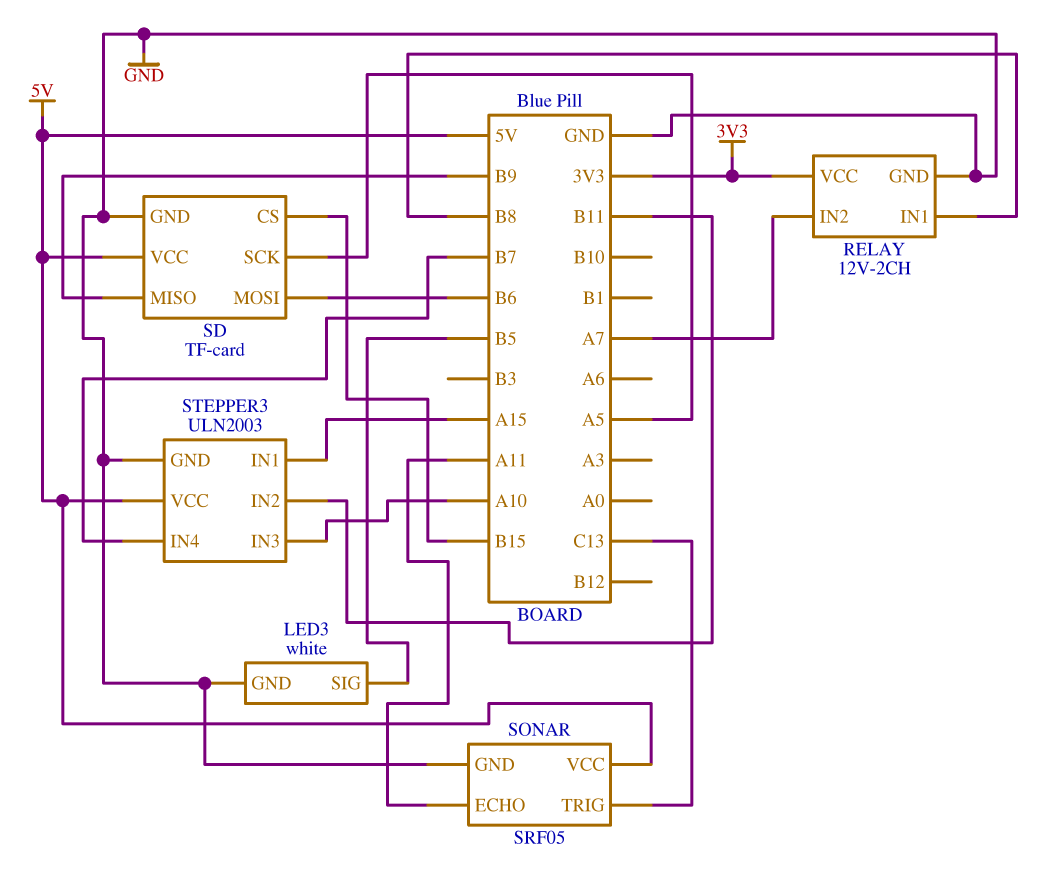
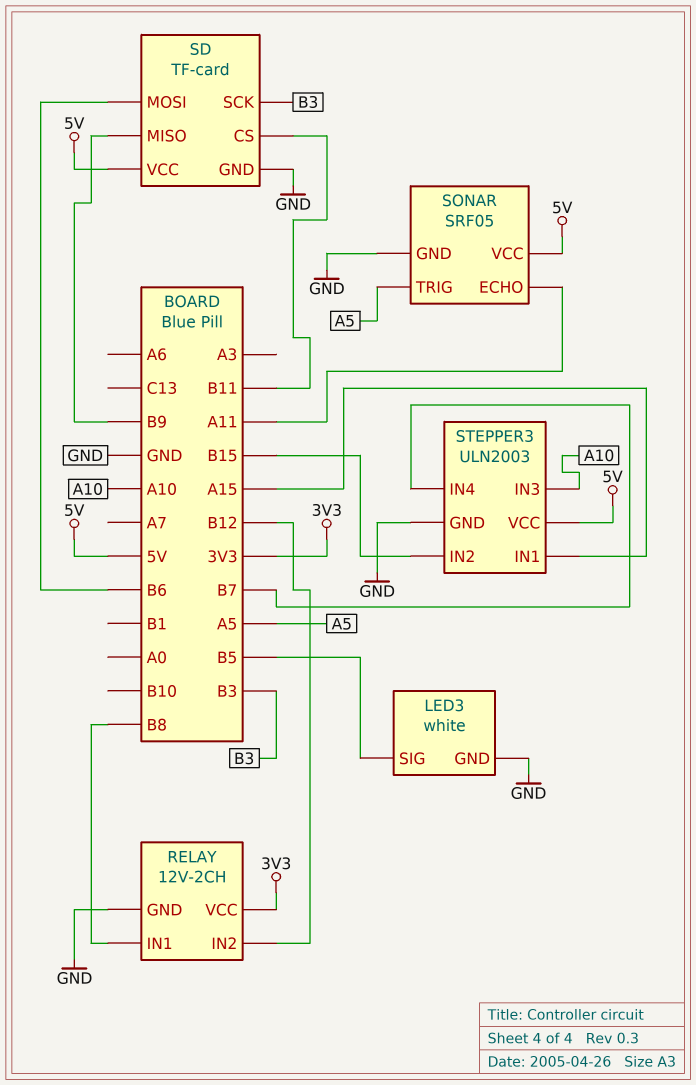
RELAY pin IN2: A7 -> B12
SD pin CS: B15 -> B11
SD pin SCK: A5 -> B3
SONAR pin TRIG: C13 -> A5
STEPPER3 pin IN2: B11 -> B15

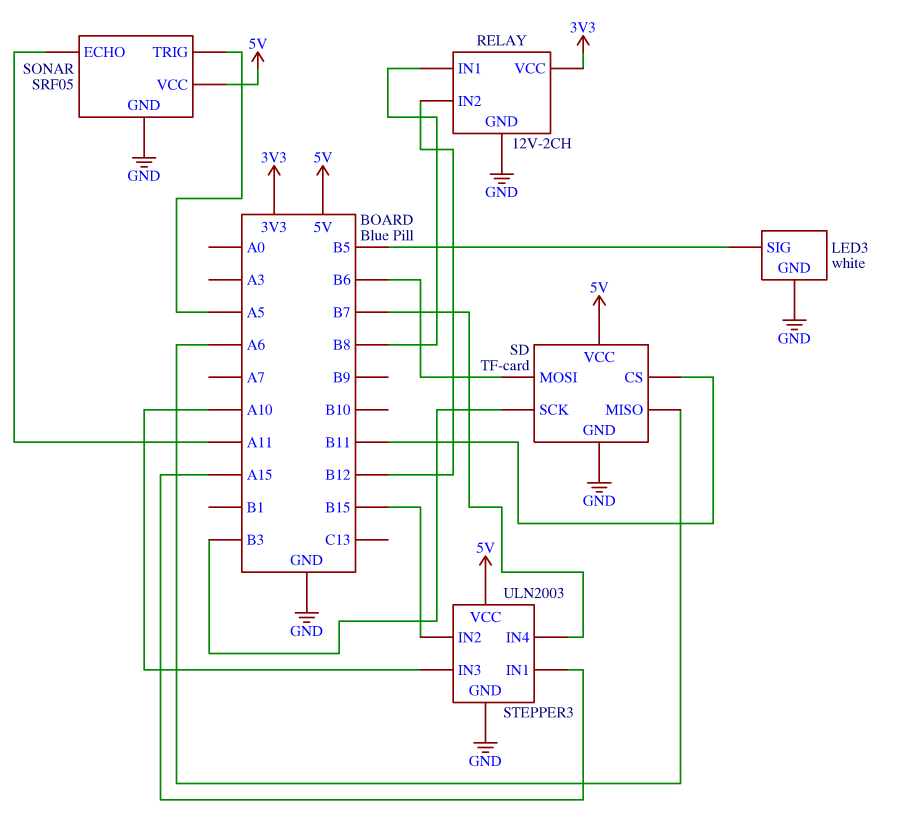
SD pin MISO: B9 -> A6

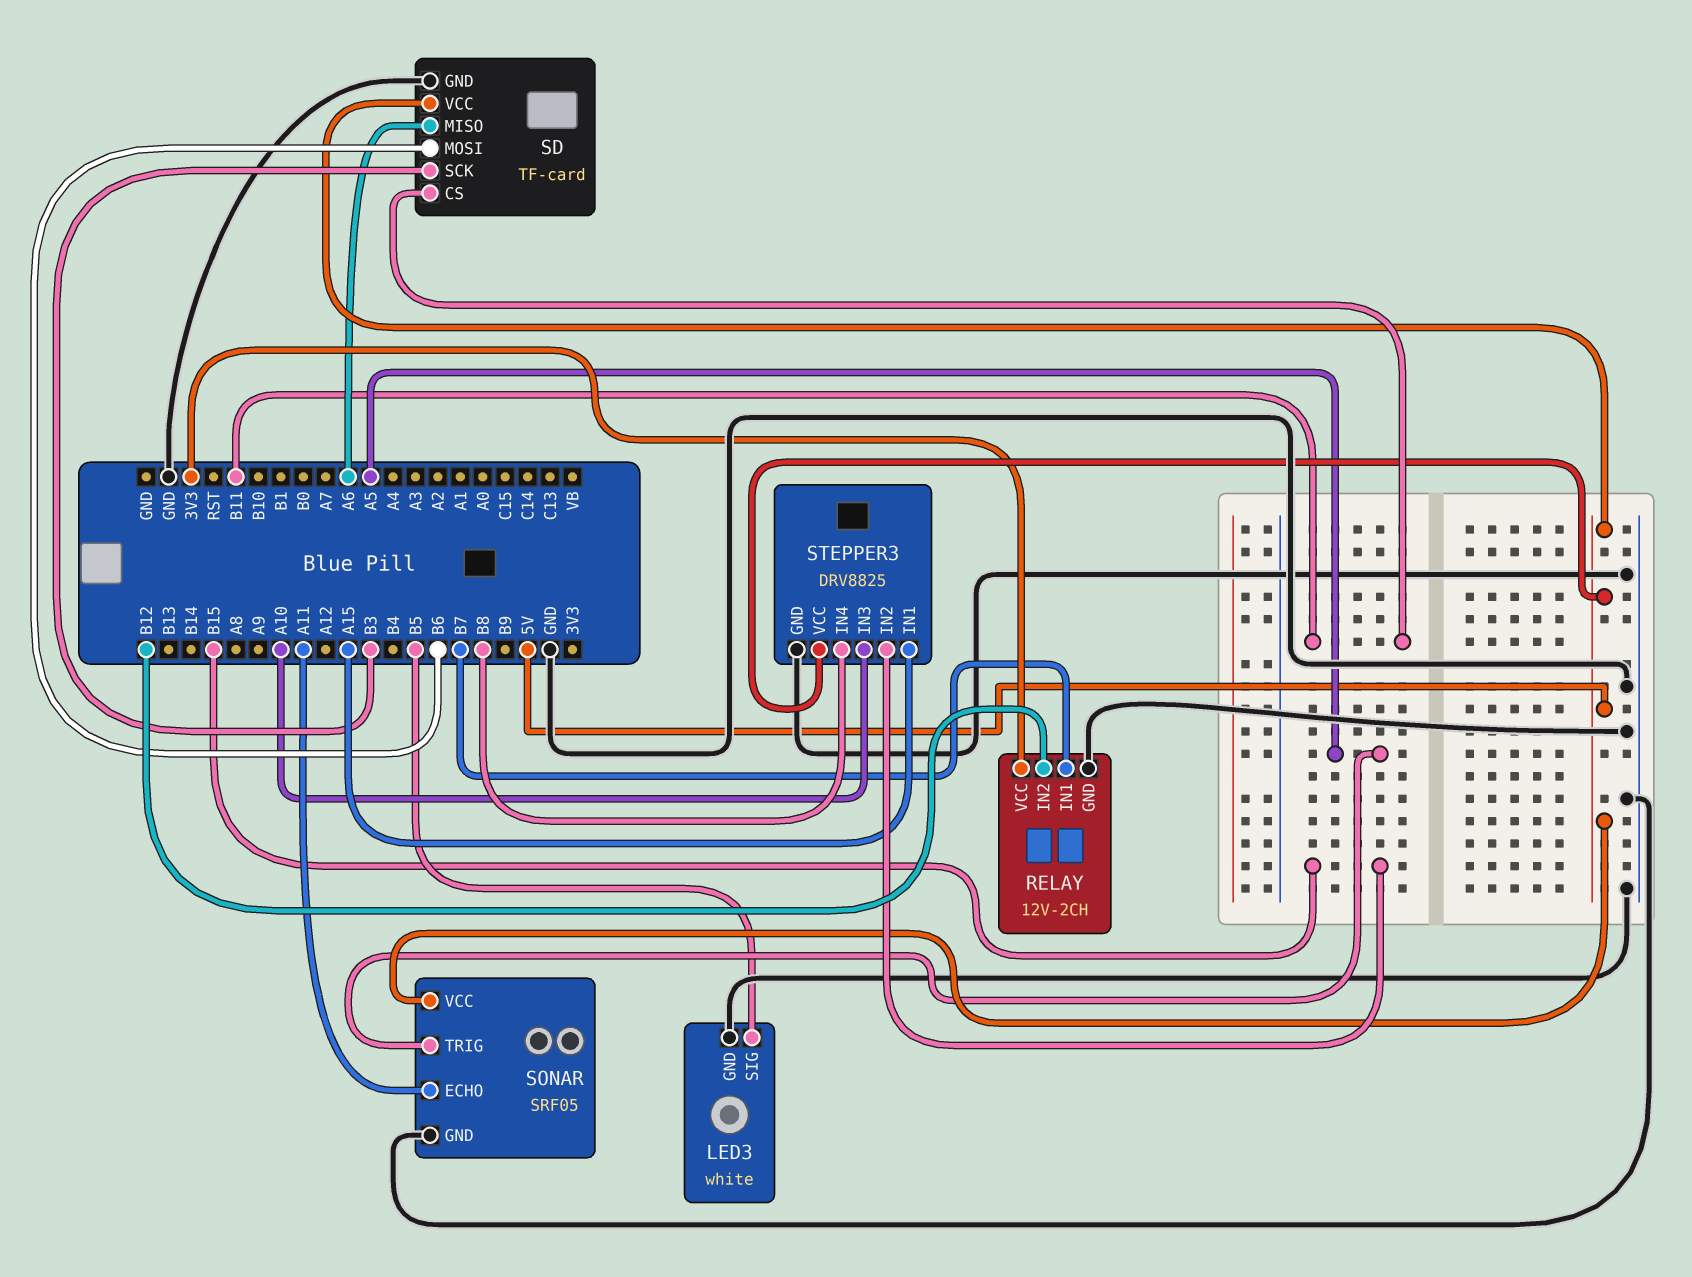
RELAY pin IN1: B8 -> B7
STEPPER3: ULN2003 -> DRV8825
STEPPER3 pin IN4: B7 -> B8

